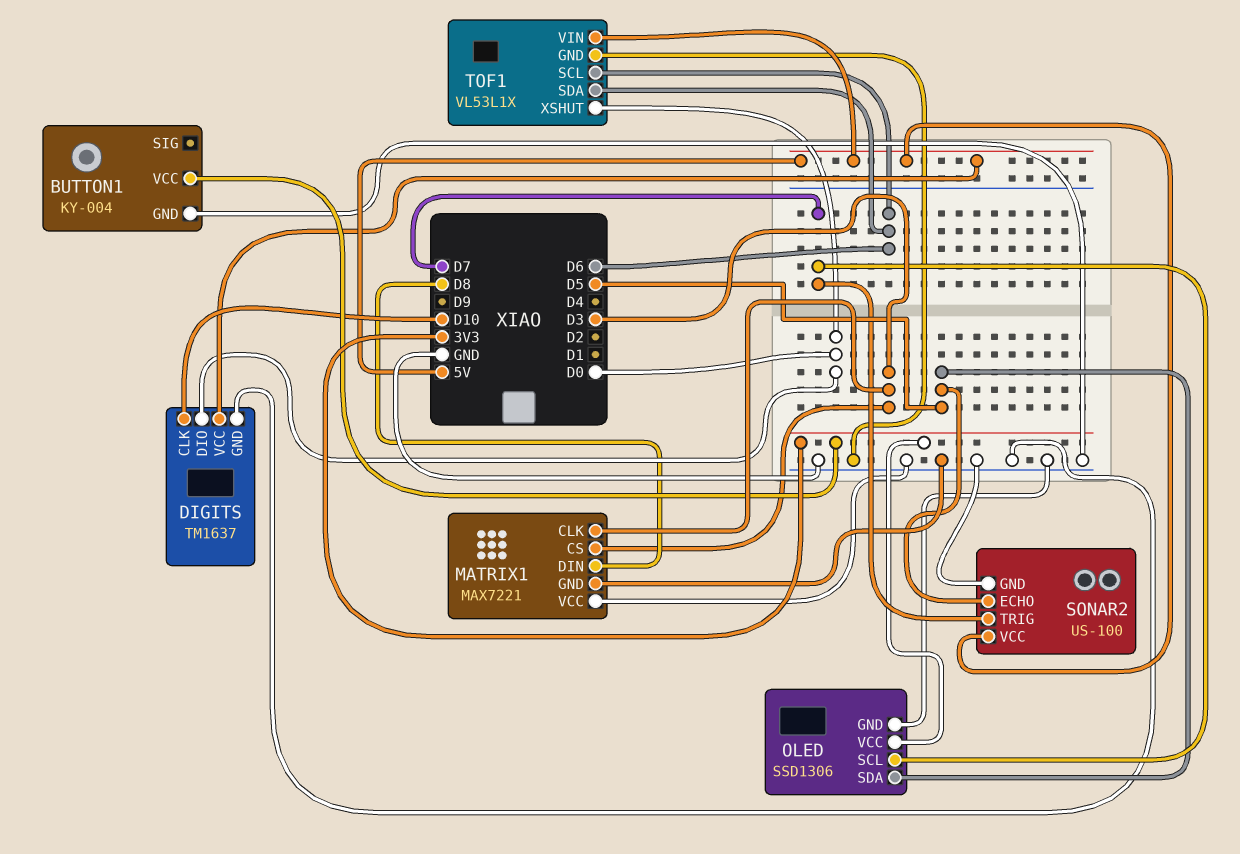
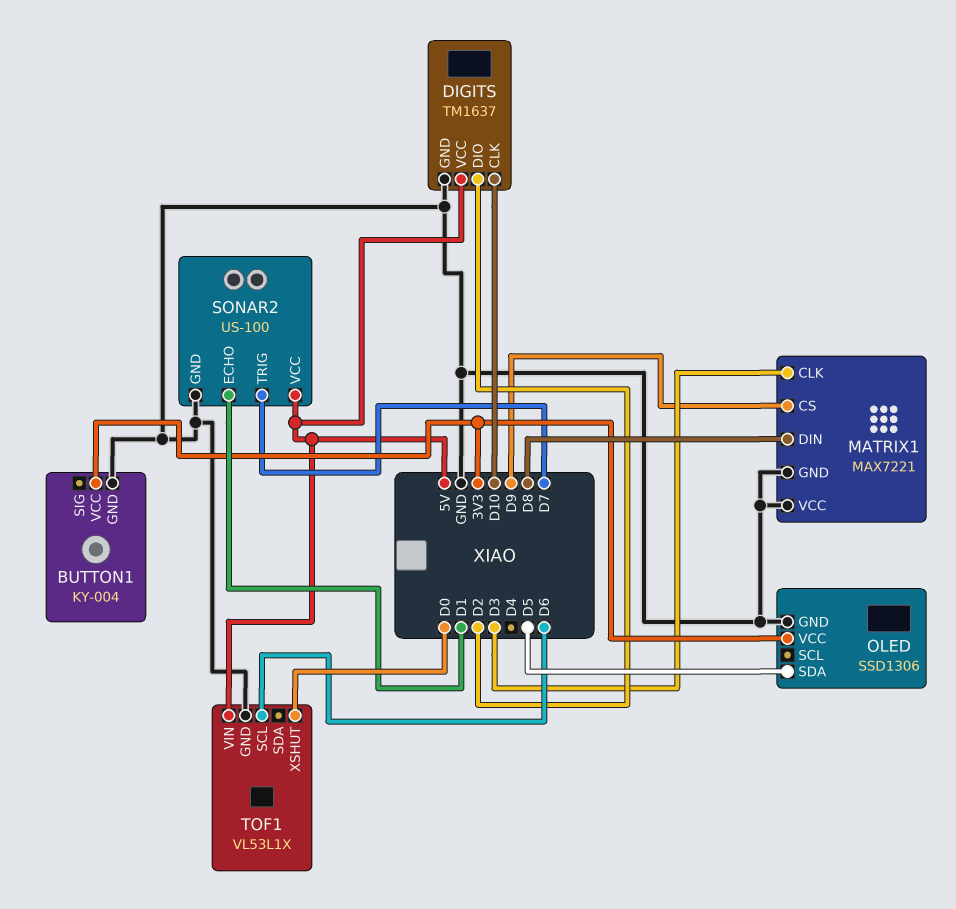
DIGITS pin DIO: D0 -> D2
MATRIX1 pin CS: D3 -> D9
OLED pin SCL: D7 -> none
SONAR2 pin ECHO: D5 -> D1
TOF1 pin SDA: D6 -> none

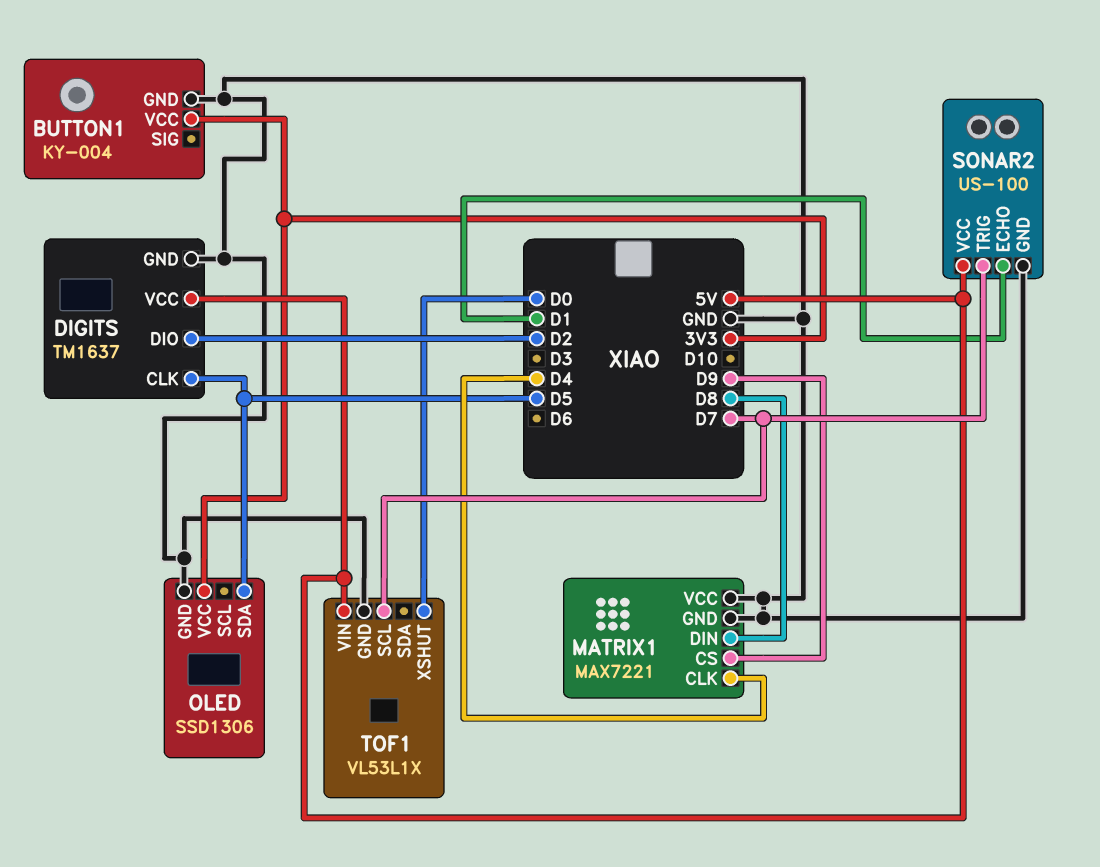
DIGITS pin CLK: D10 -> D5
MATRIX1 pin CLK: D3 -> D4
TOF1 pin SCL: D6 -> D7

